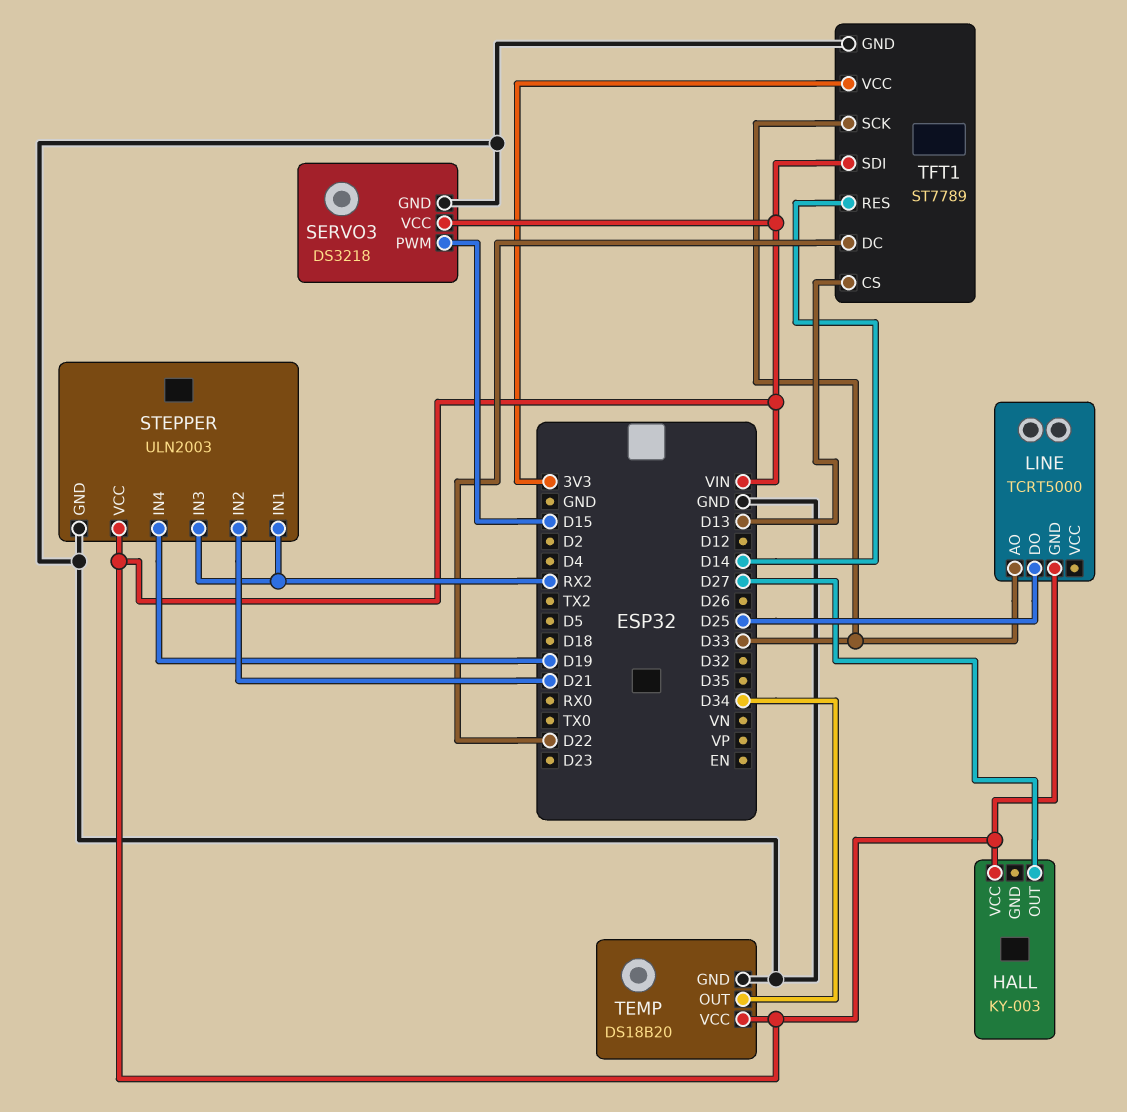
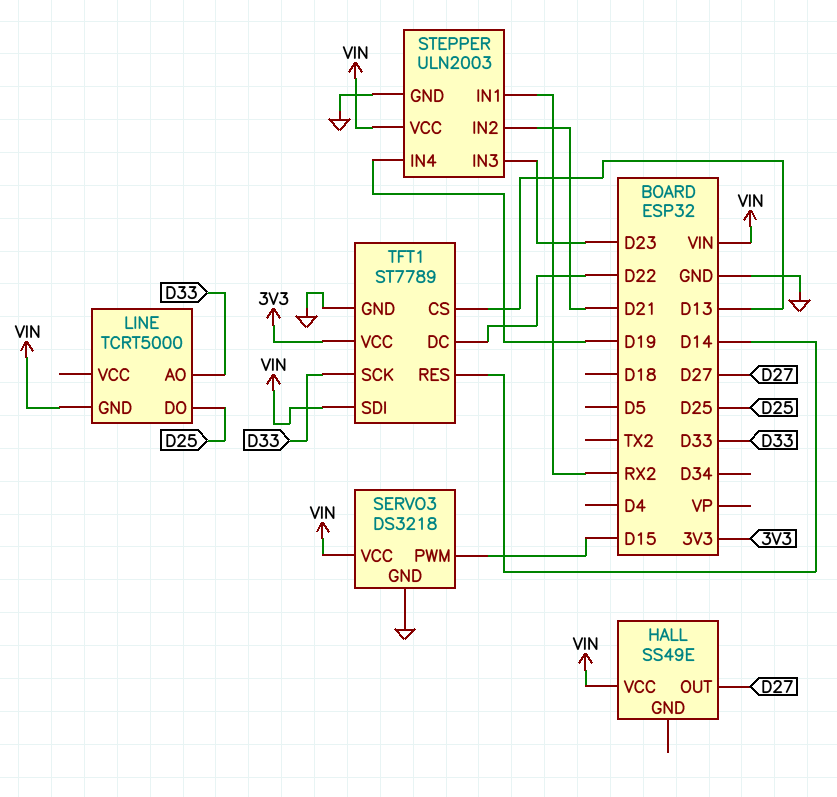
HALL: KY-003 -> SS49E
STEPPER pin IN3: RX2 -> D23
TEMP: DS18B20 -> none
TEMP pin GND: GND -> none
TEMP pin OUT: D34 -> none
TEMP pin VCC: VIN -> none

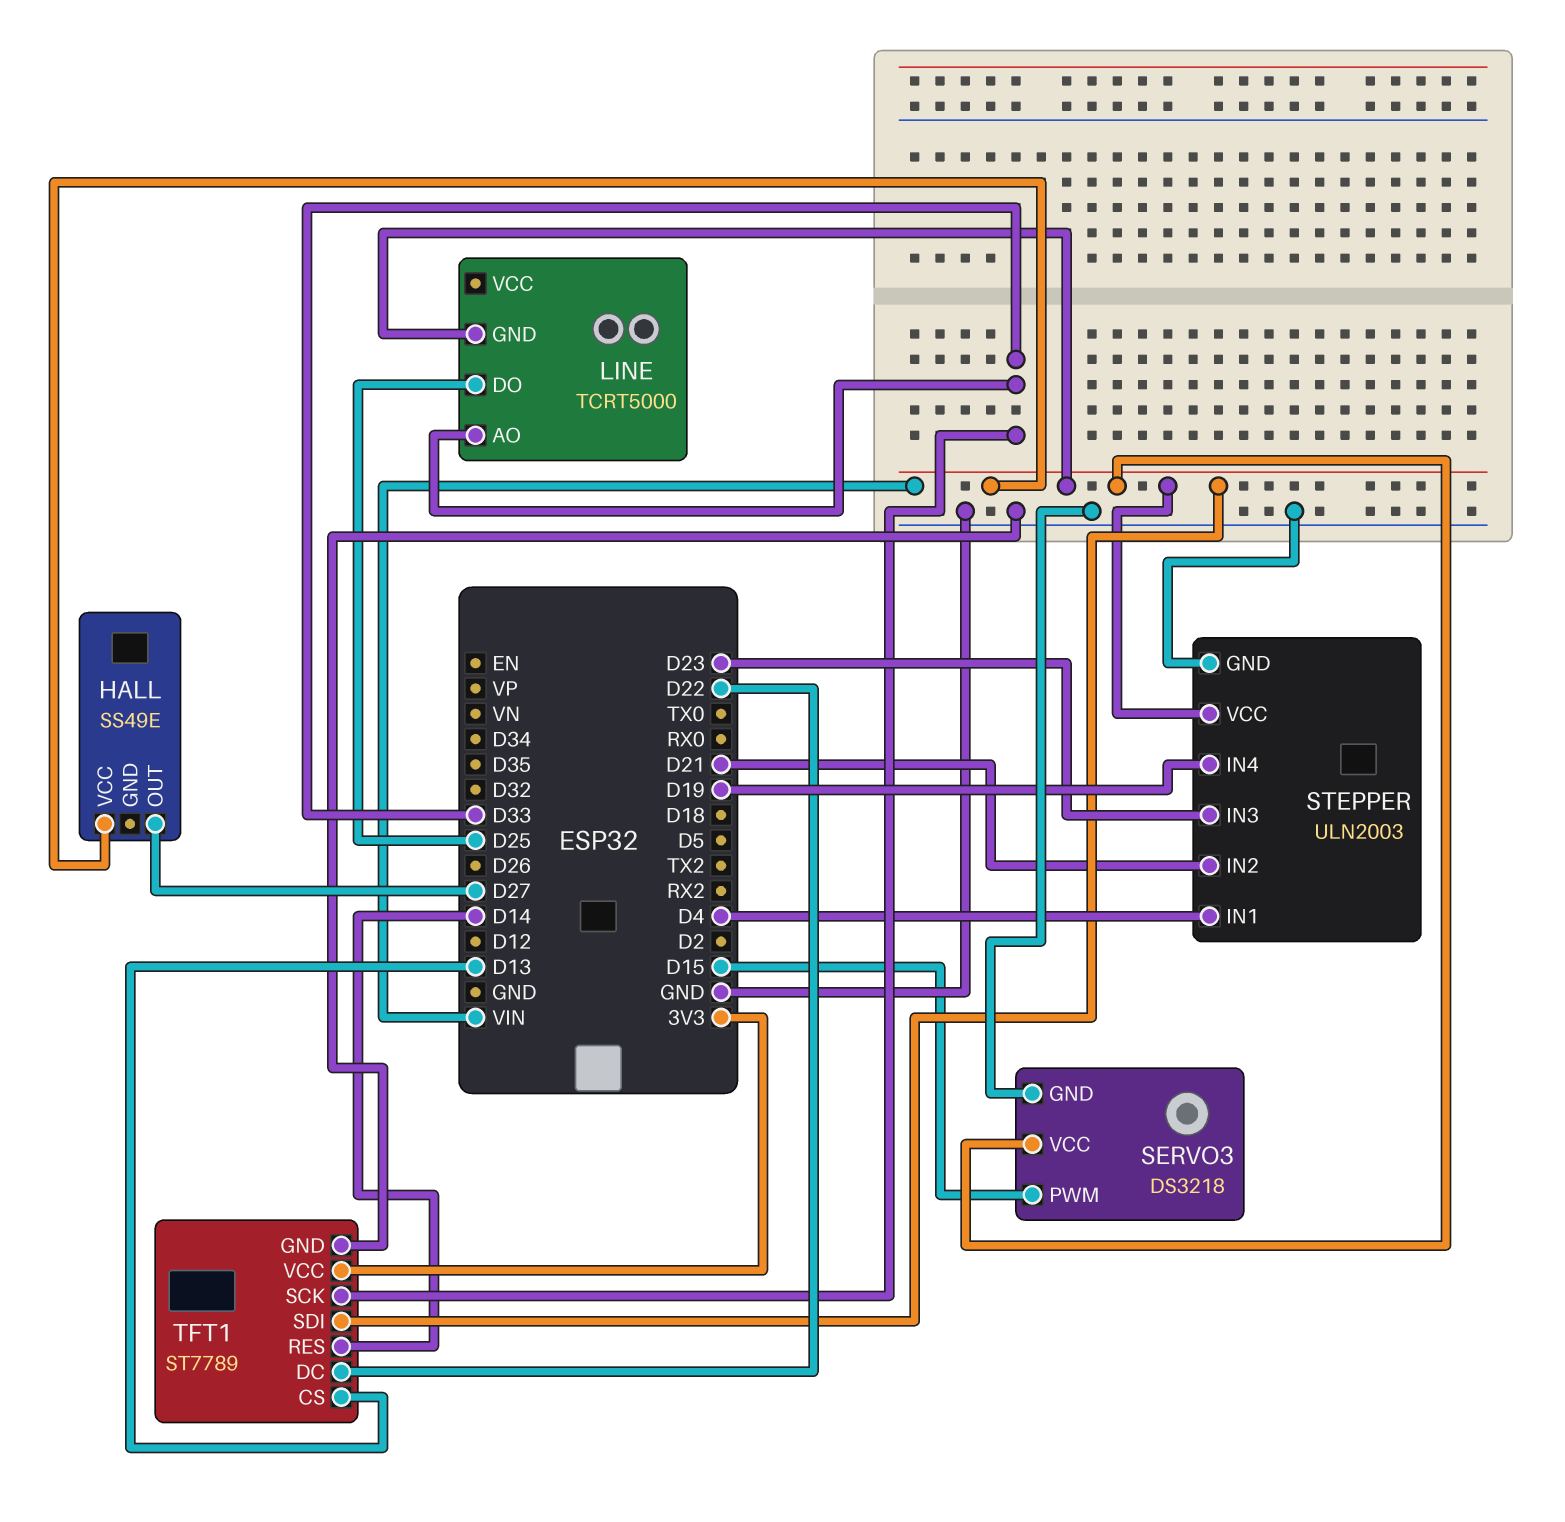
STEPPER pin IN1: RX2 -> D4

